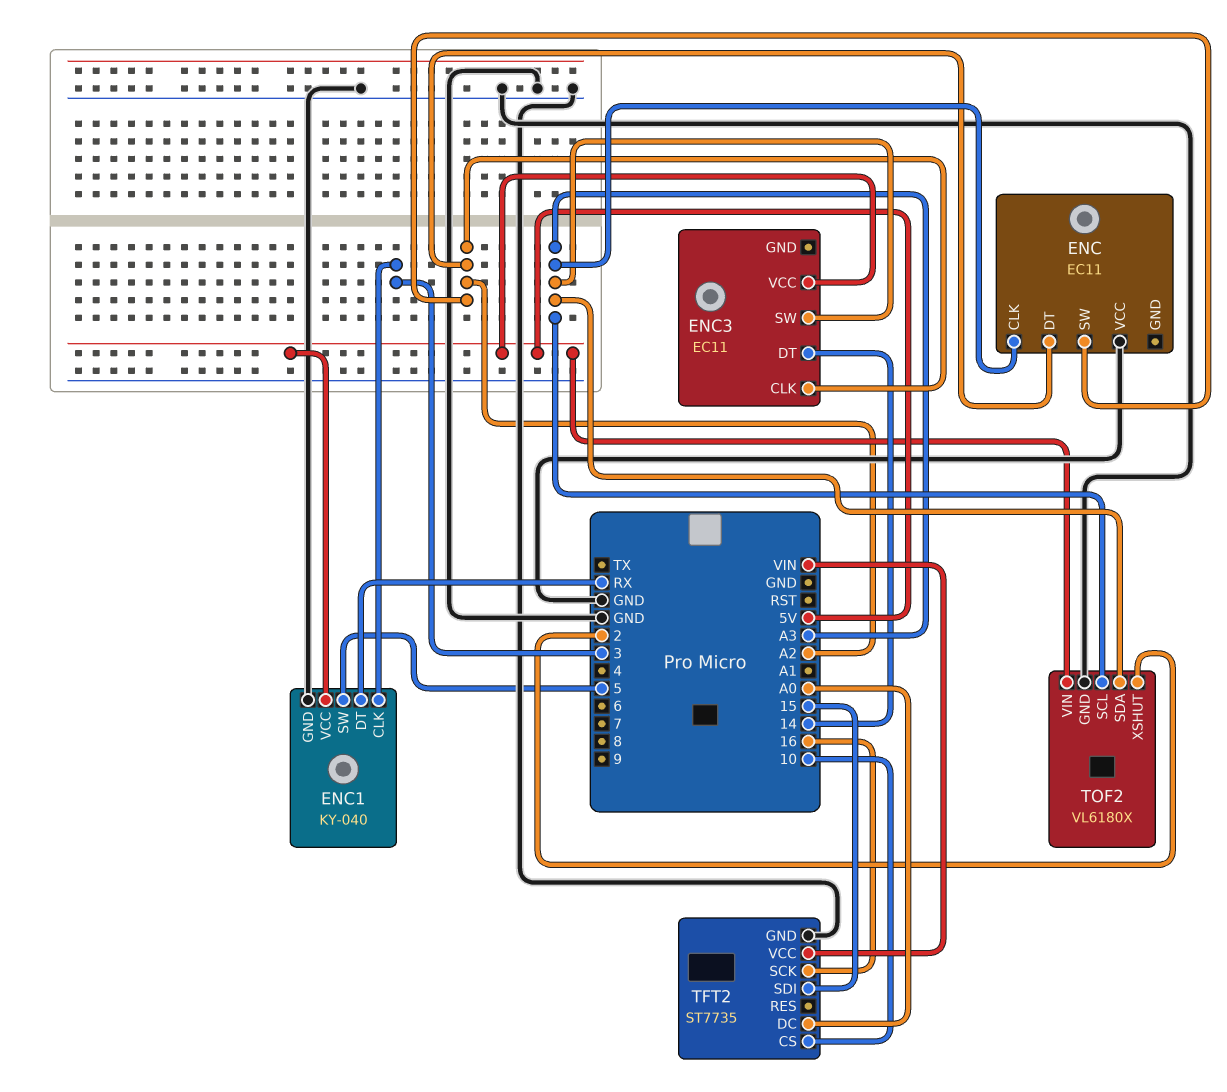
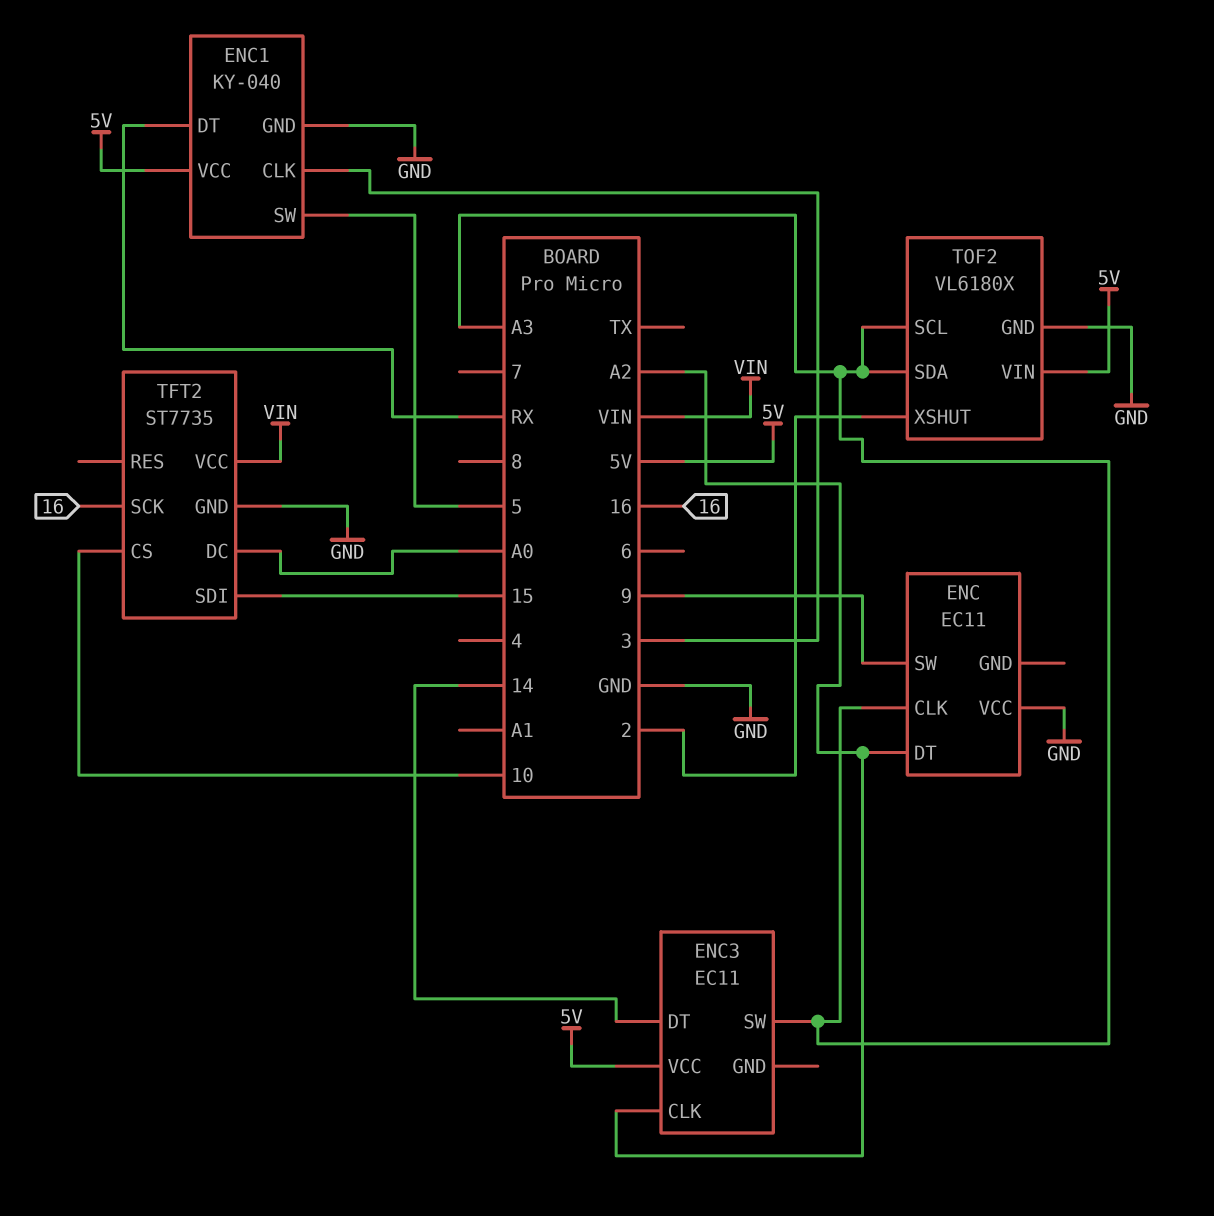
ENC pin SW: A2 -> 9

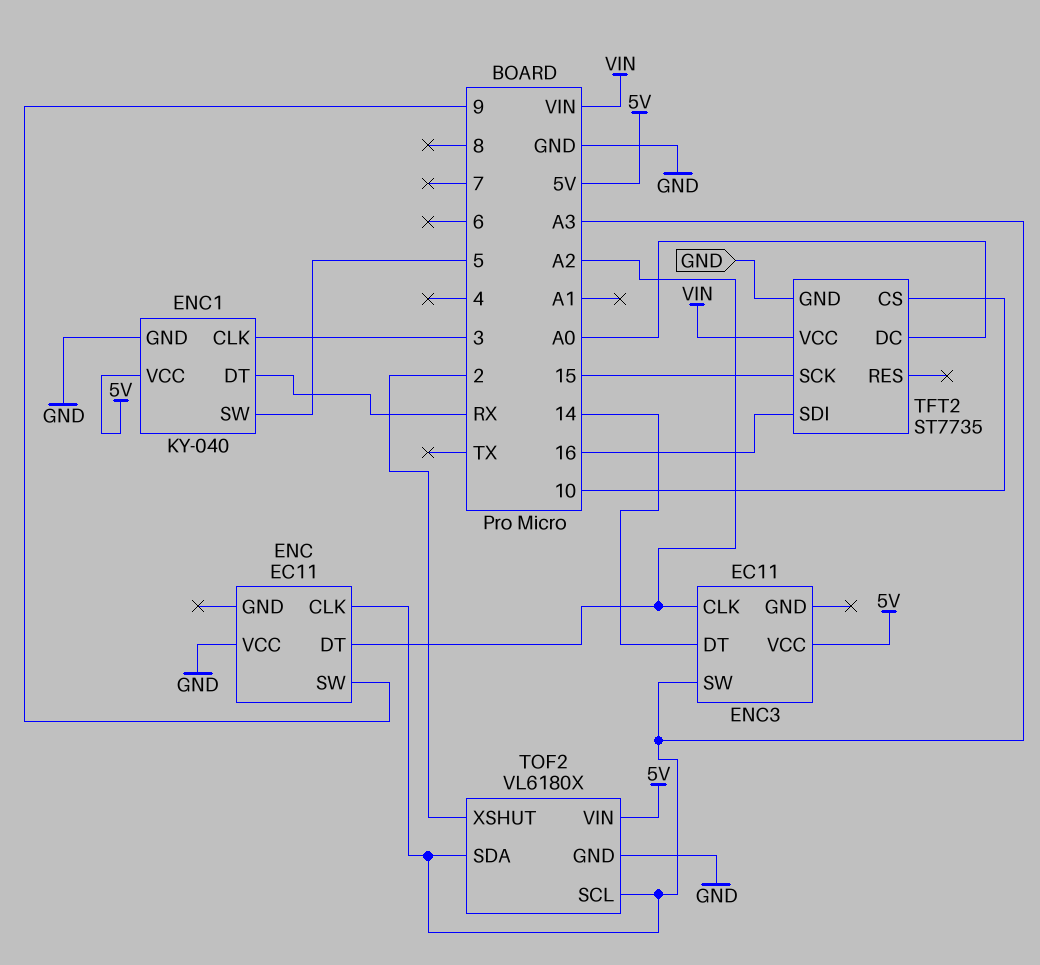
TFT2 pin SCK: 16 -> 15
TFT2 pin SDI: 15 -> 16

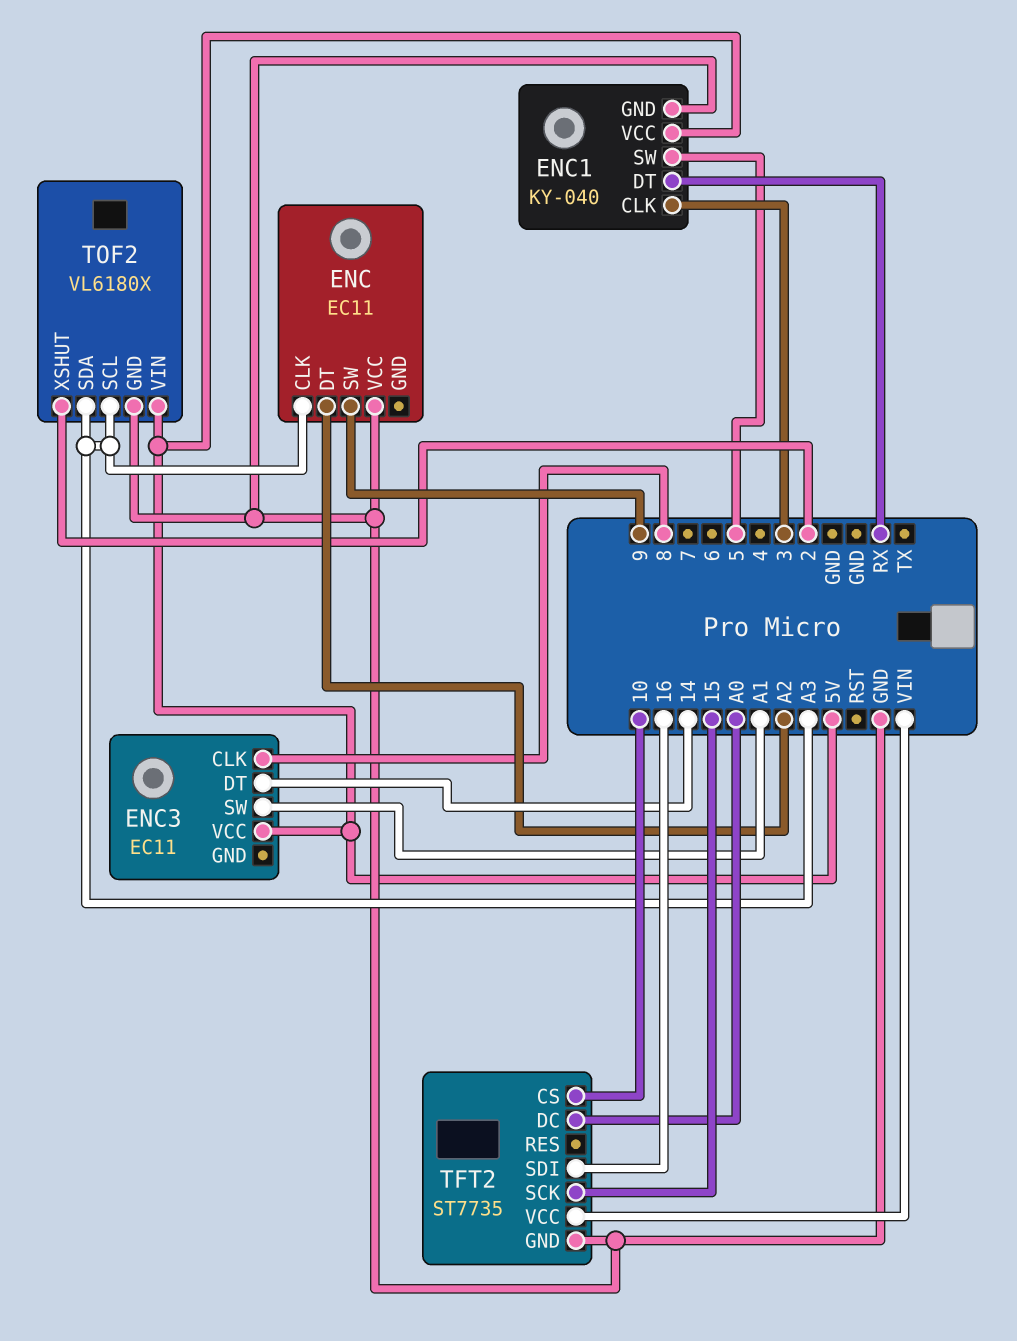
ENC3 pin CLK: A2 -> 8
ENC3 pin SW: A3 -> A1

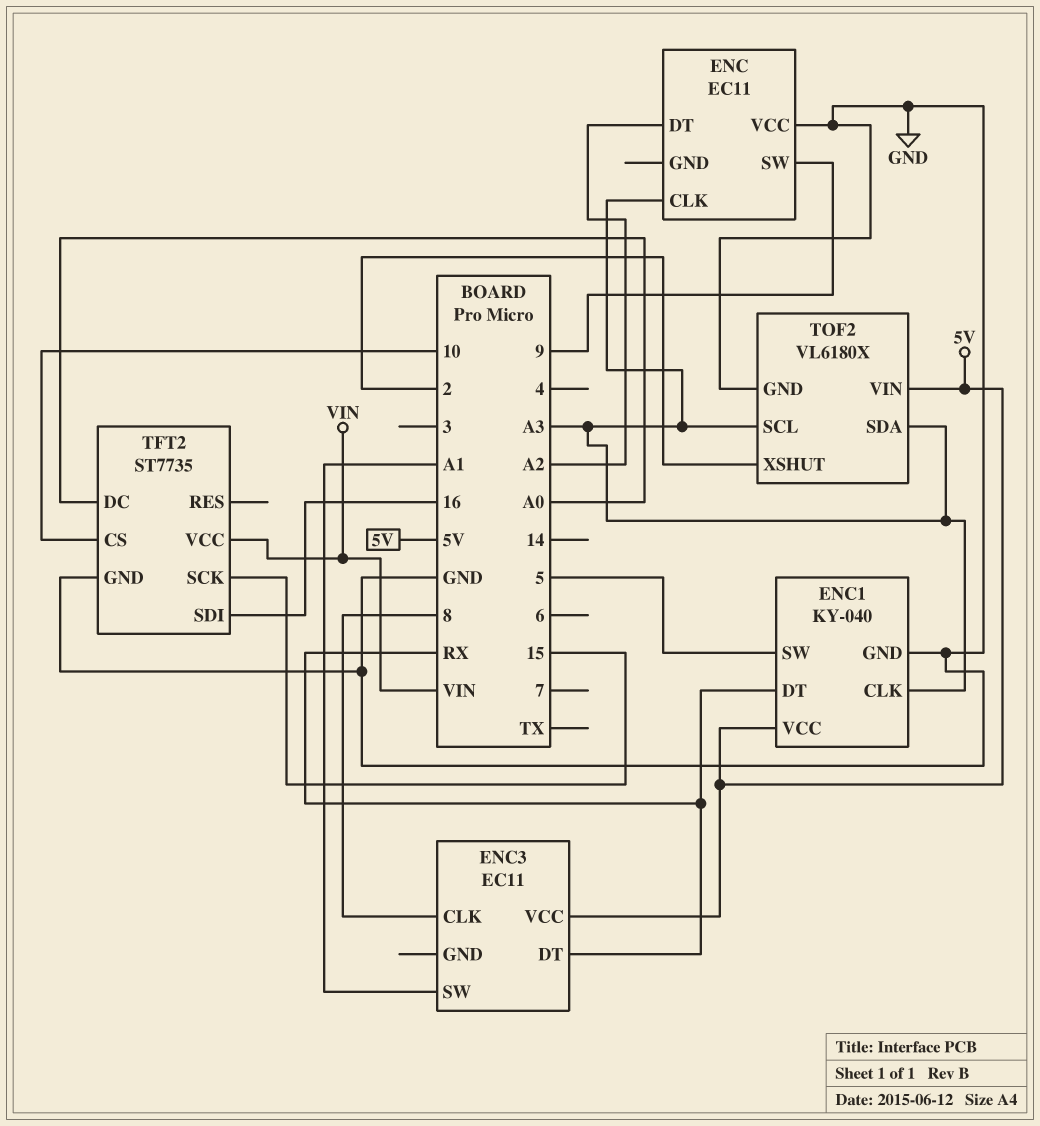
ENC1 pin CLK: 3 -> A3
ENC3 pin DT: 14 -> RX

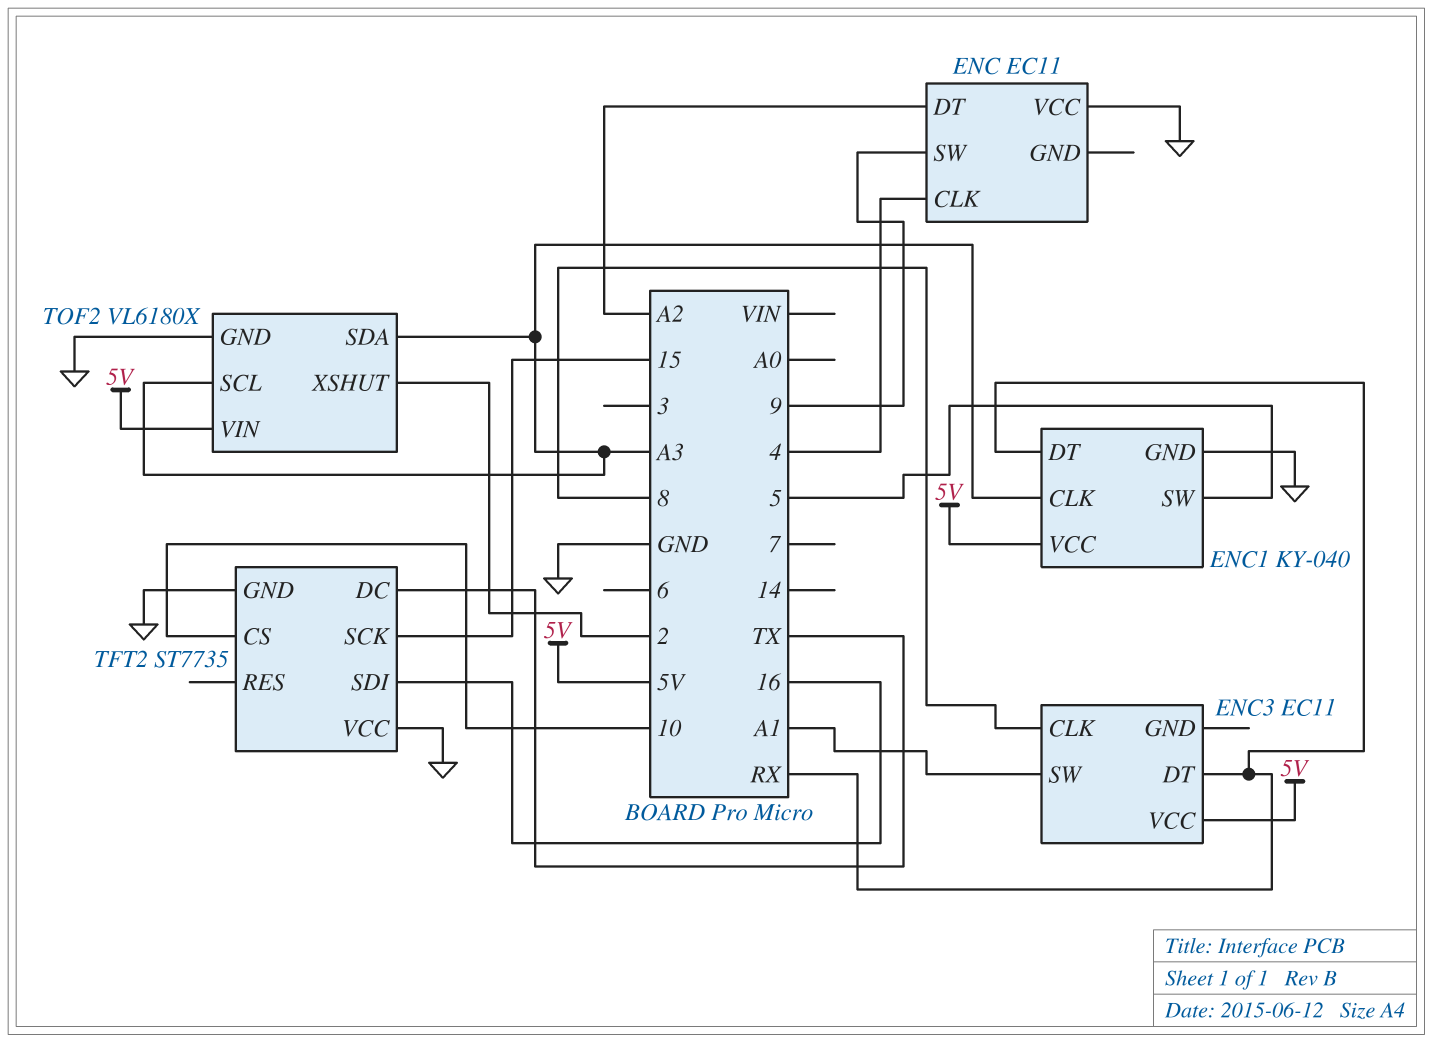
ENC pin CLK: A3 -> 4
TFT2 pin DC: A0 -> TX
TFT2 pin VCC: VIN -> GND

